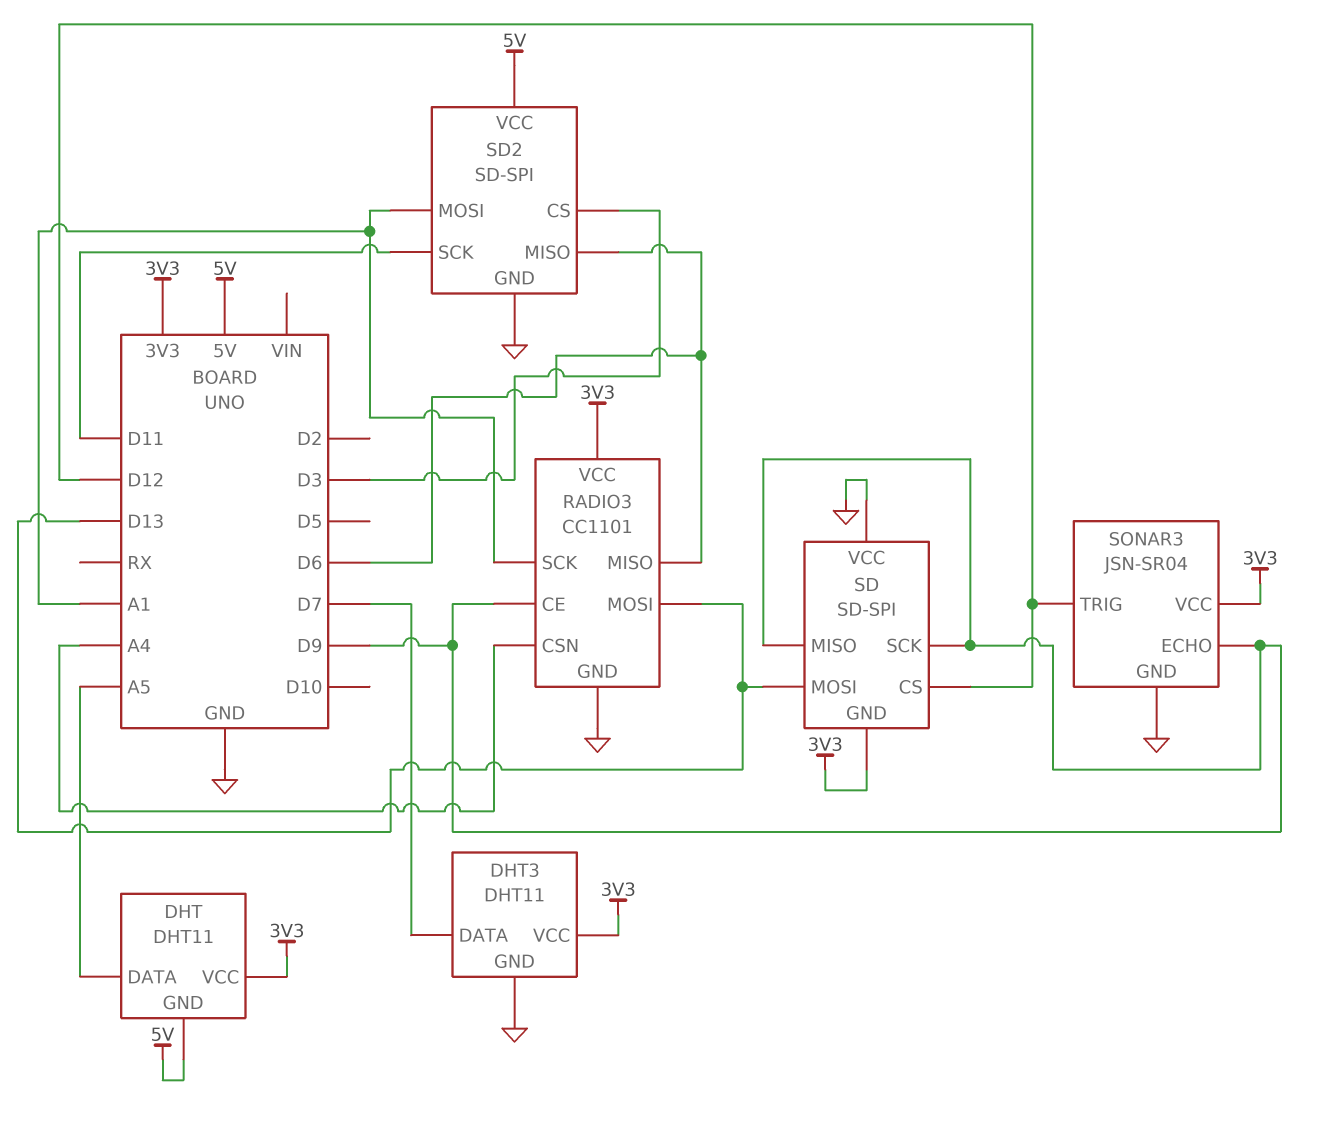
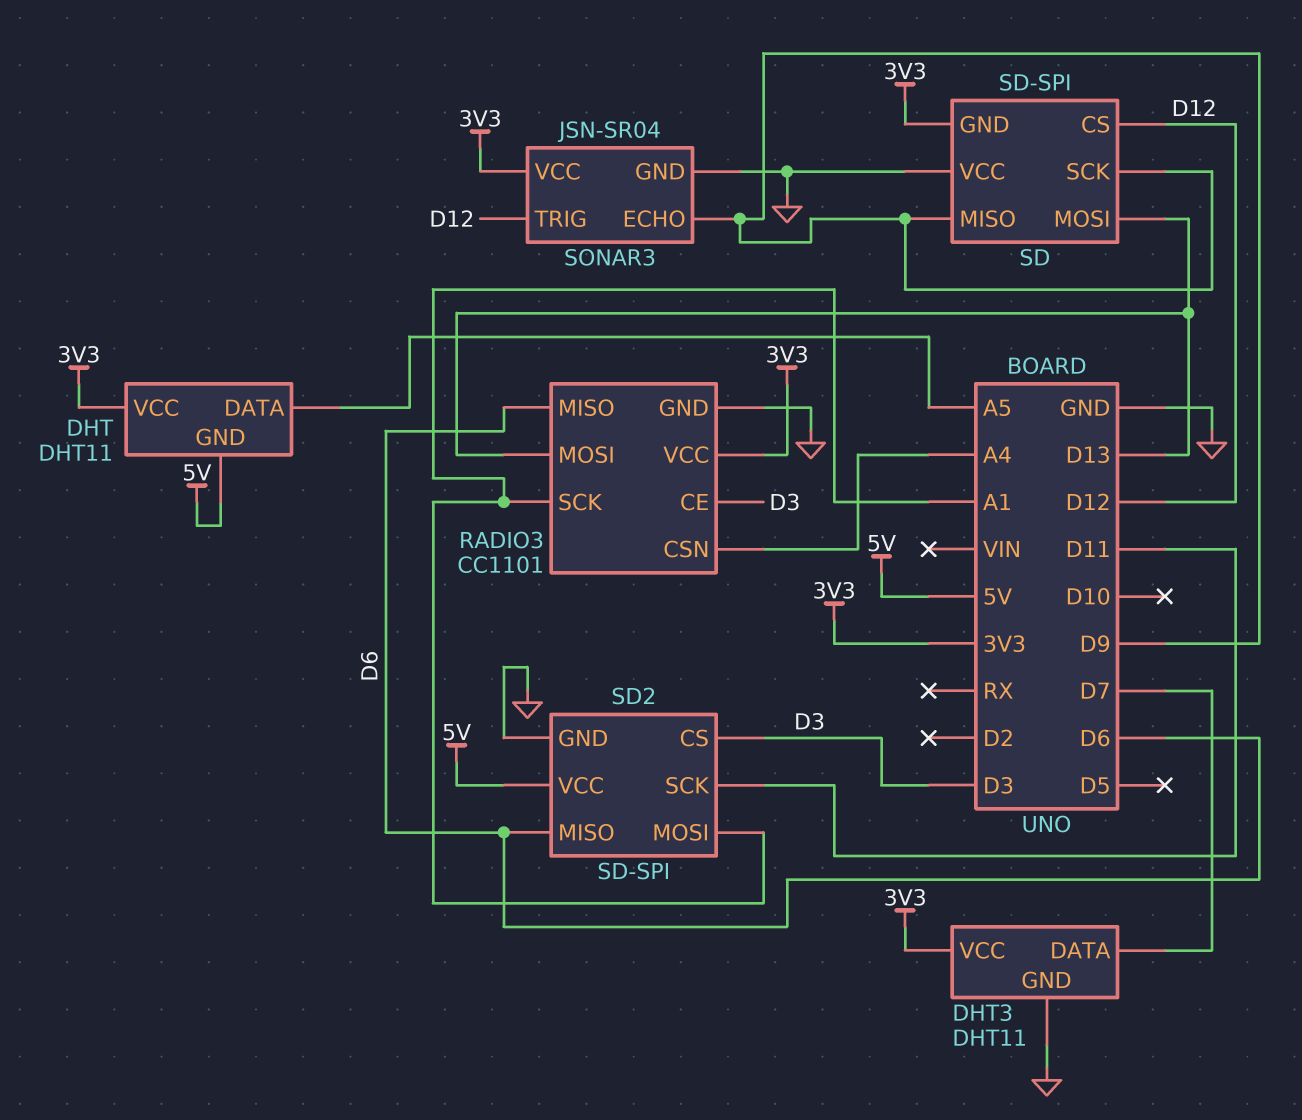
RADIO3 pin CE: D9 -> D3

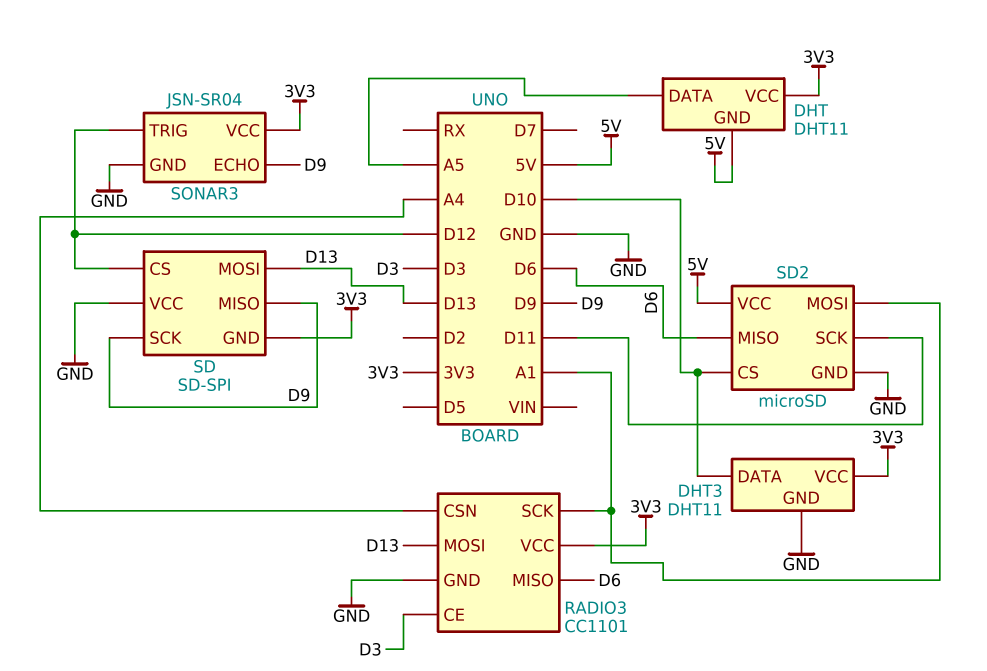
DHT3 pin DATA: D7 -> D10
SD2: SD-SPI -> microSD
SD2 pin CS: D3 -> D10

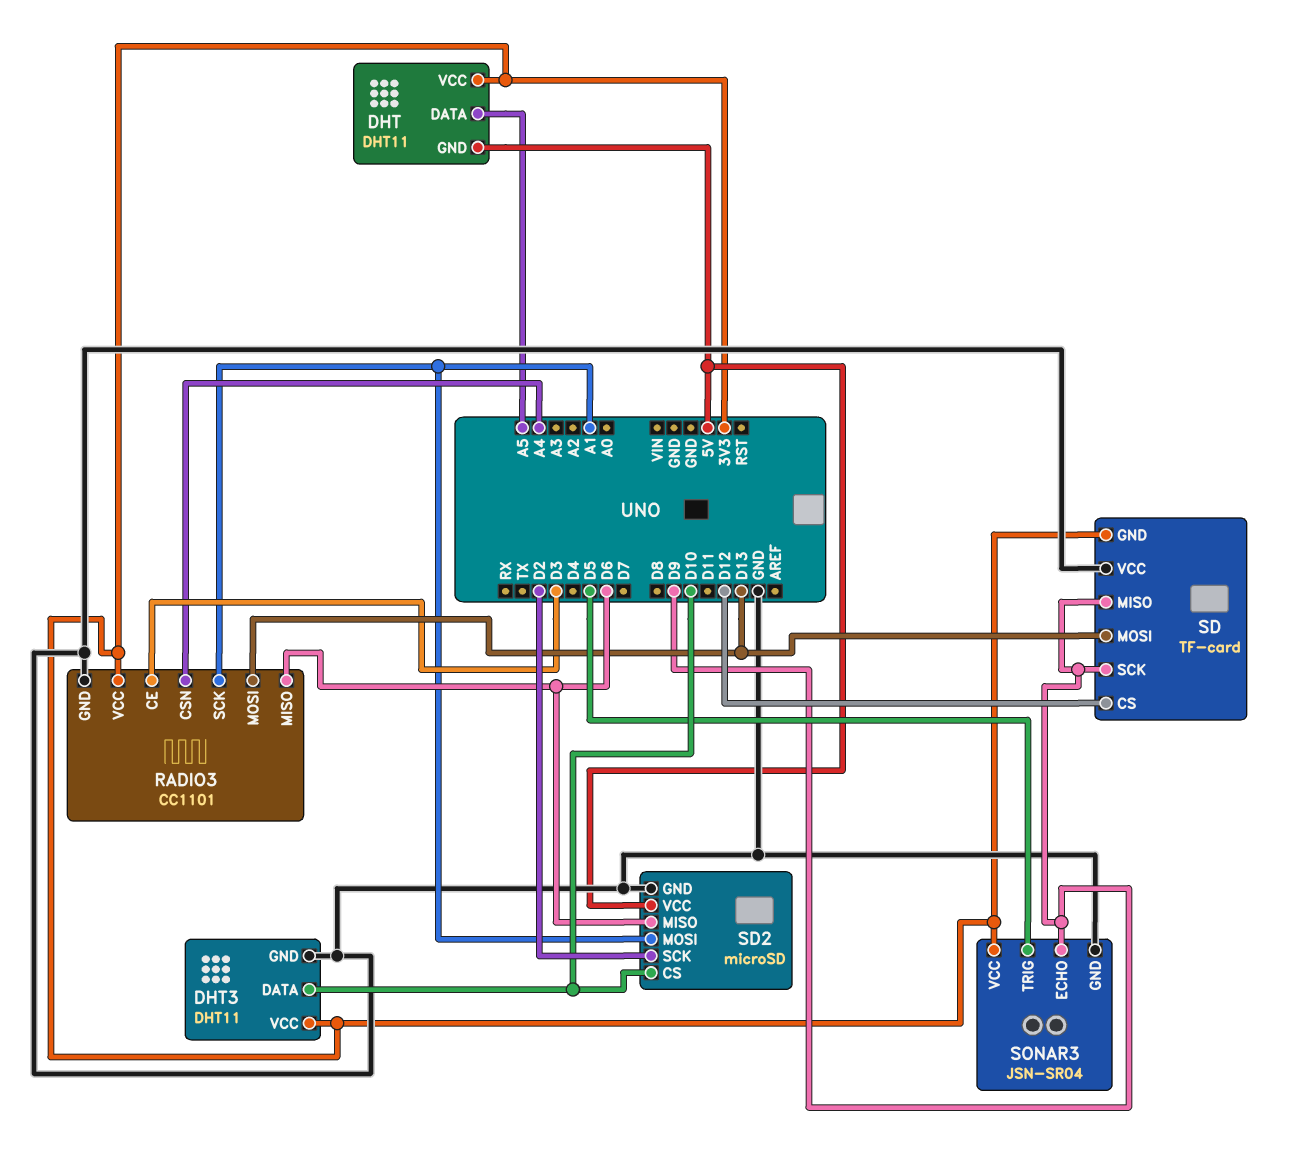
SD: SD-SPI -> TF-card
SD2 pin SCK: D11 -> D2
SONAR3 pin TRIG: D12 -> D5

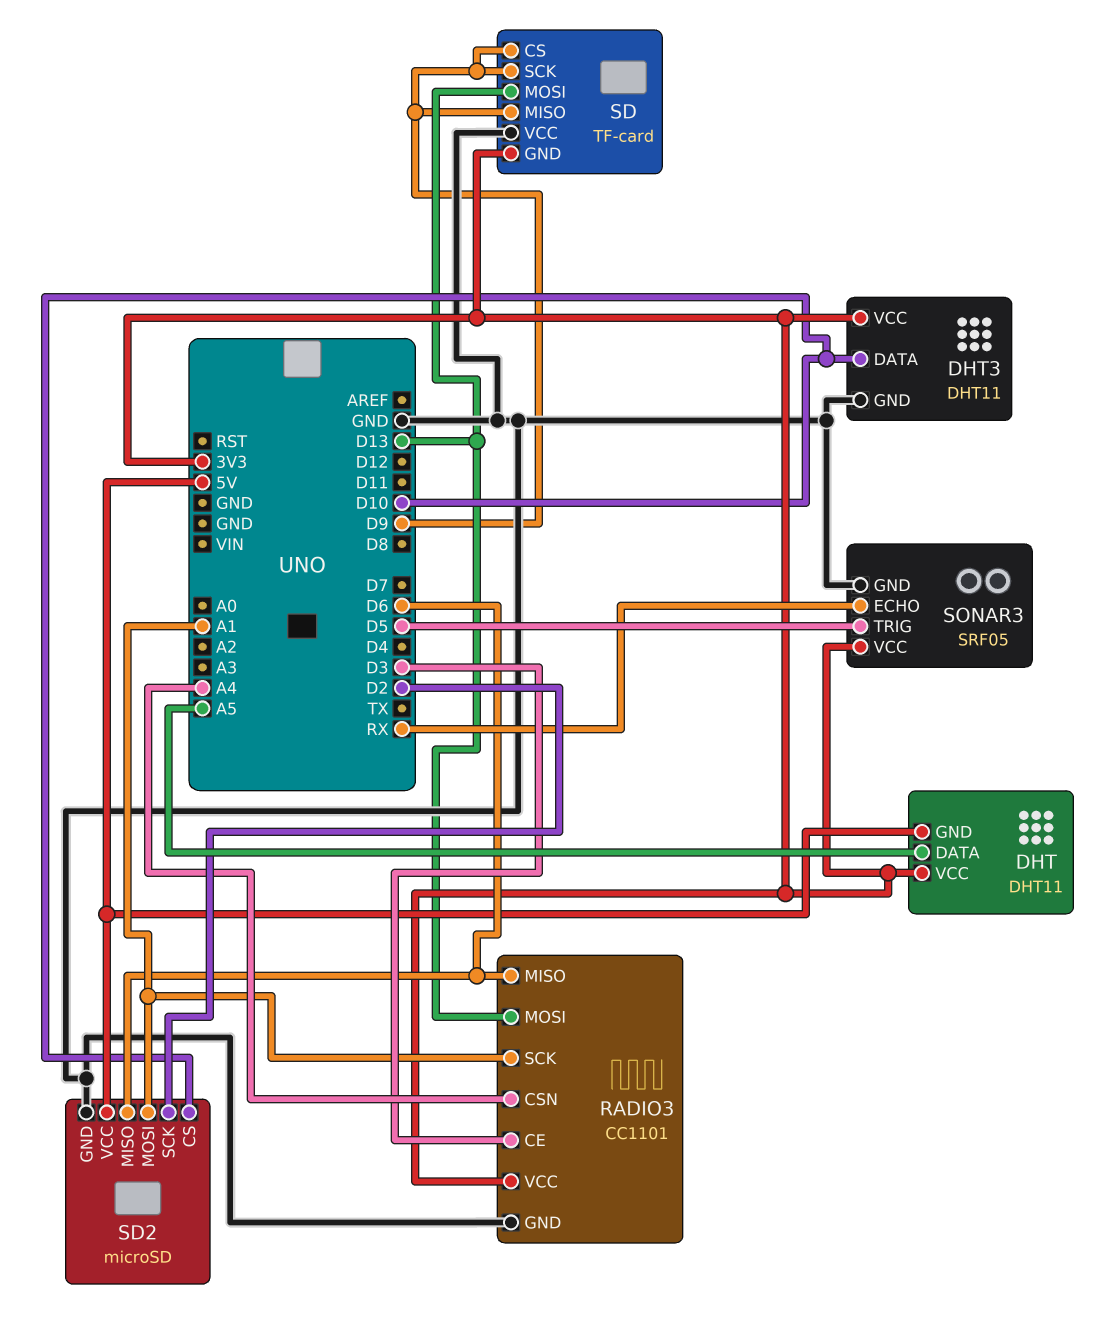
SD pin CS: D12 -> D9
SONAR3: JSN-SR04 -> SRF05
SONAR3 pin ECHO: D9 -> RX

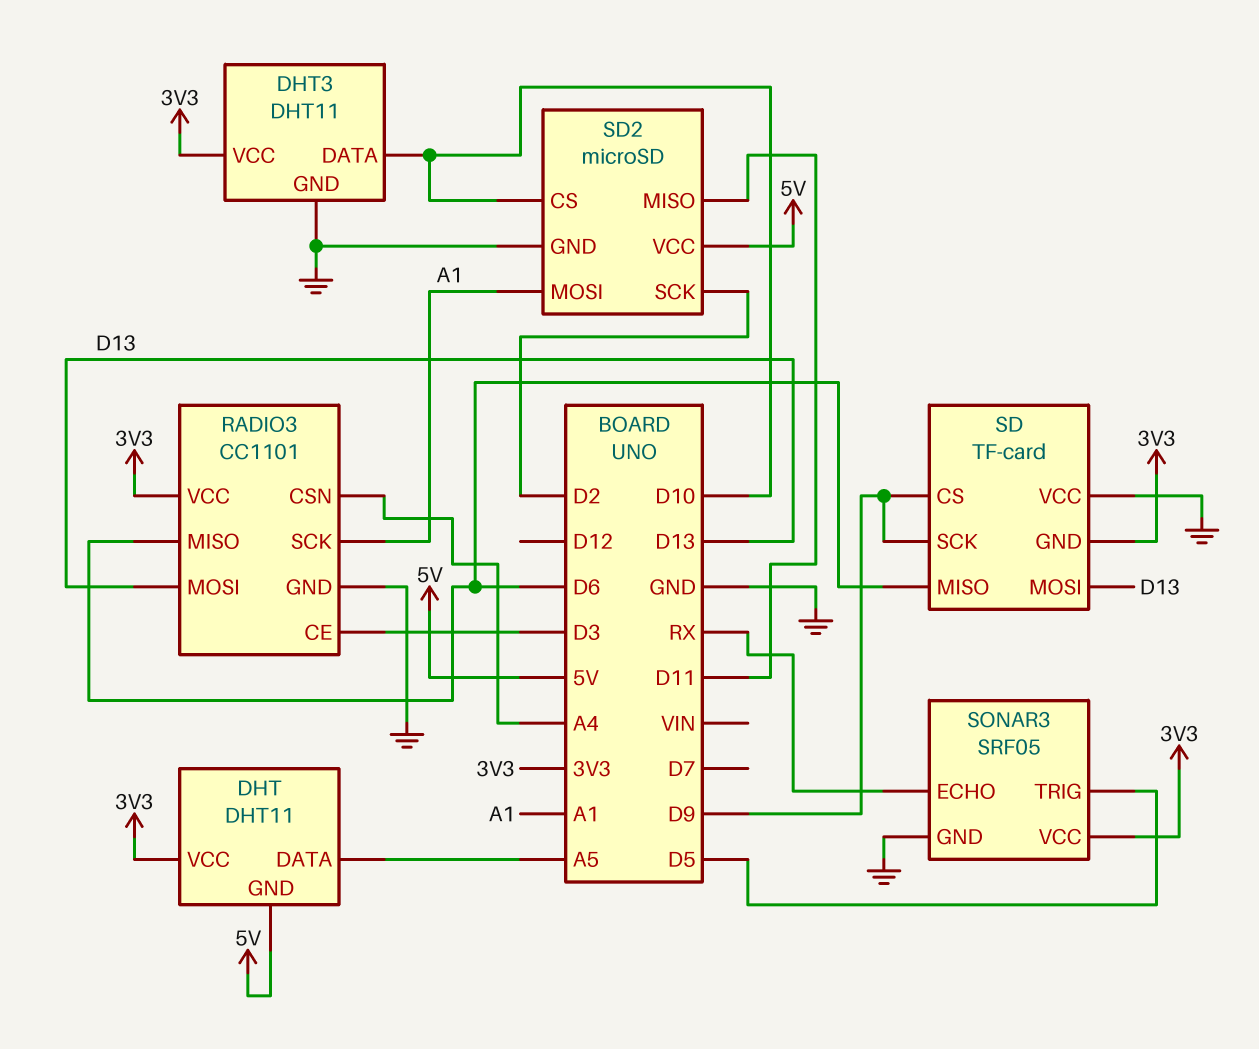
SD pin MISO: D9 -> D6
SD2 pin MISO: D6 -> D11

